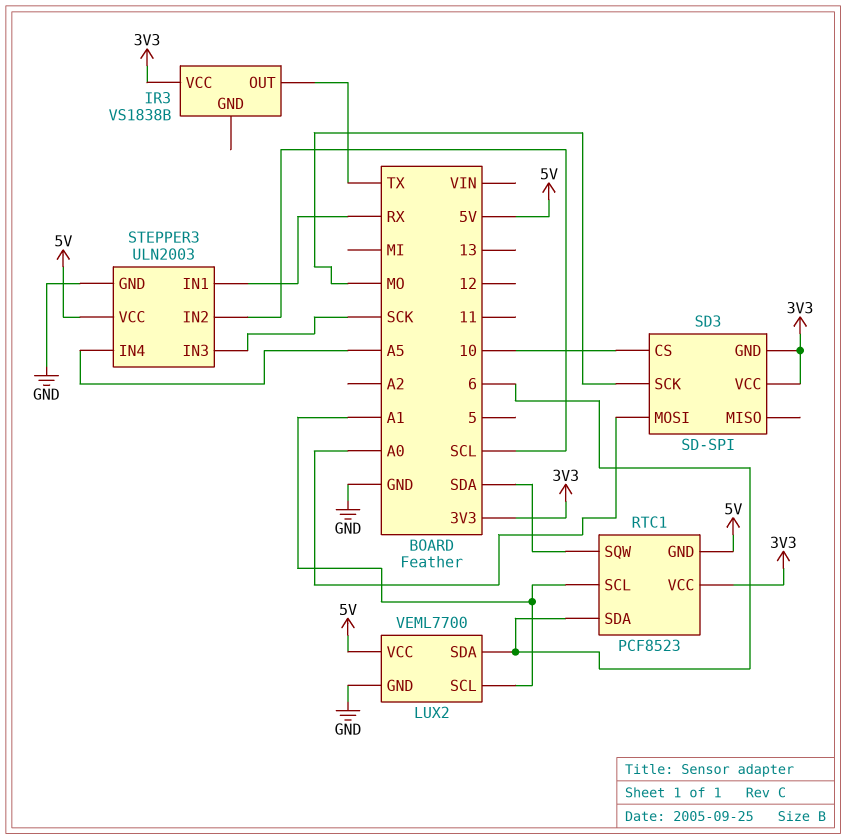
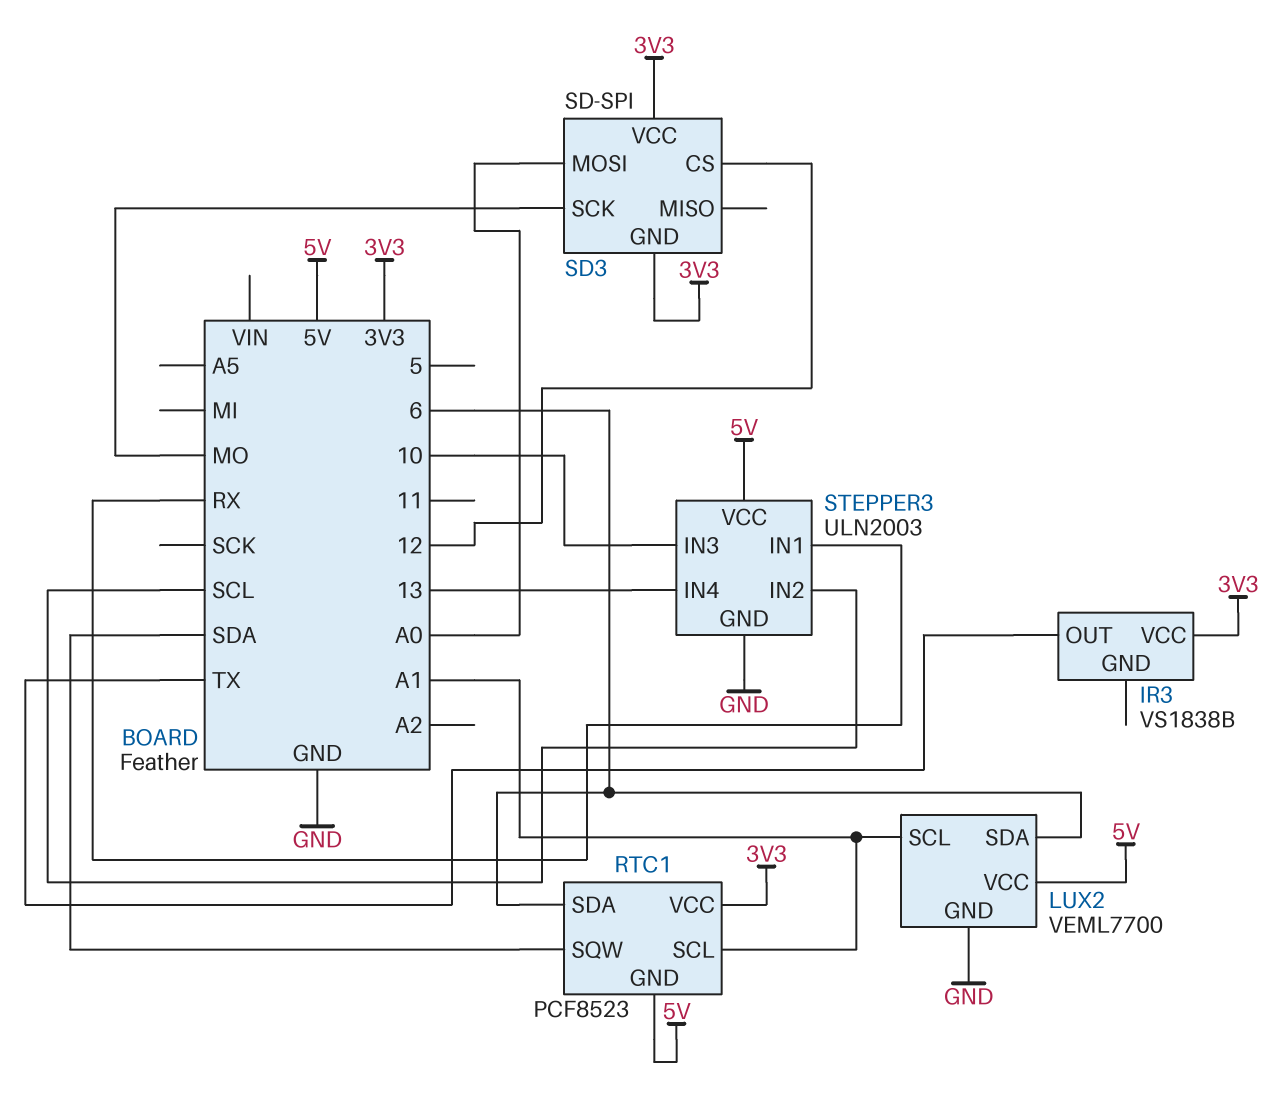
SD3 pin CS: 10 -> 12
STEPPER3 pin IN3: SCK -> 10
STEPPER3 pin IN4: A5 -> 13

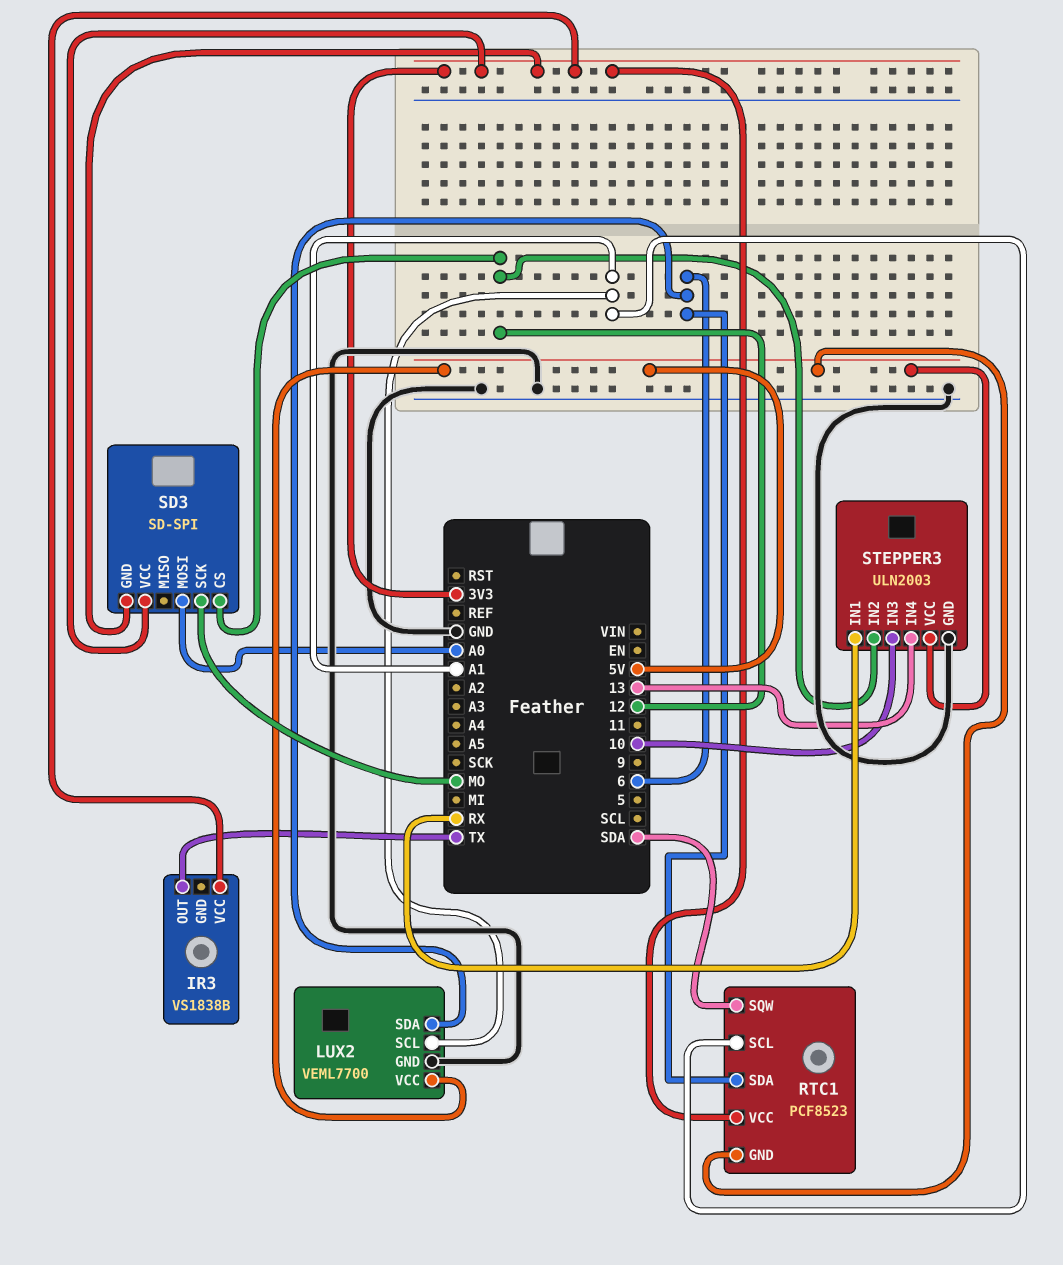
STEPPER3 pin IN2: SCL -> 12

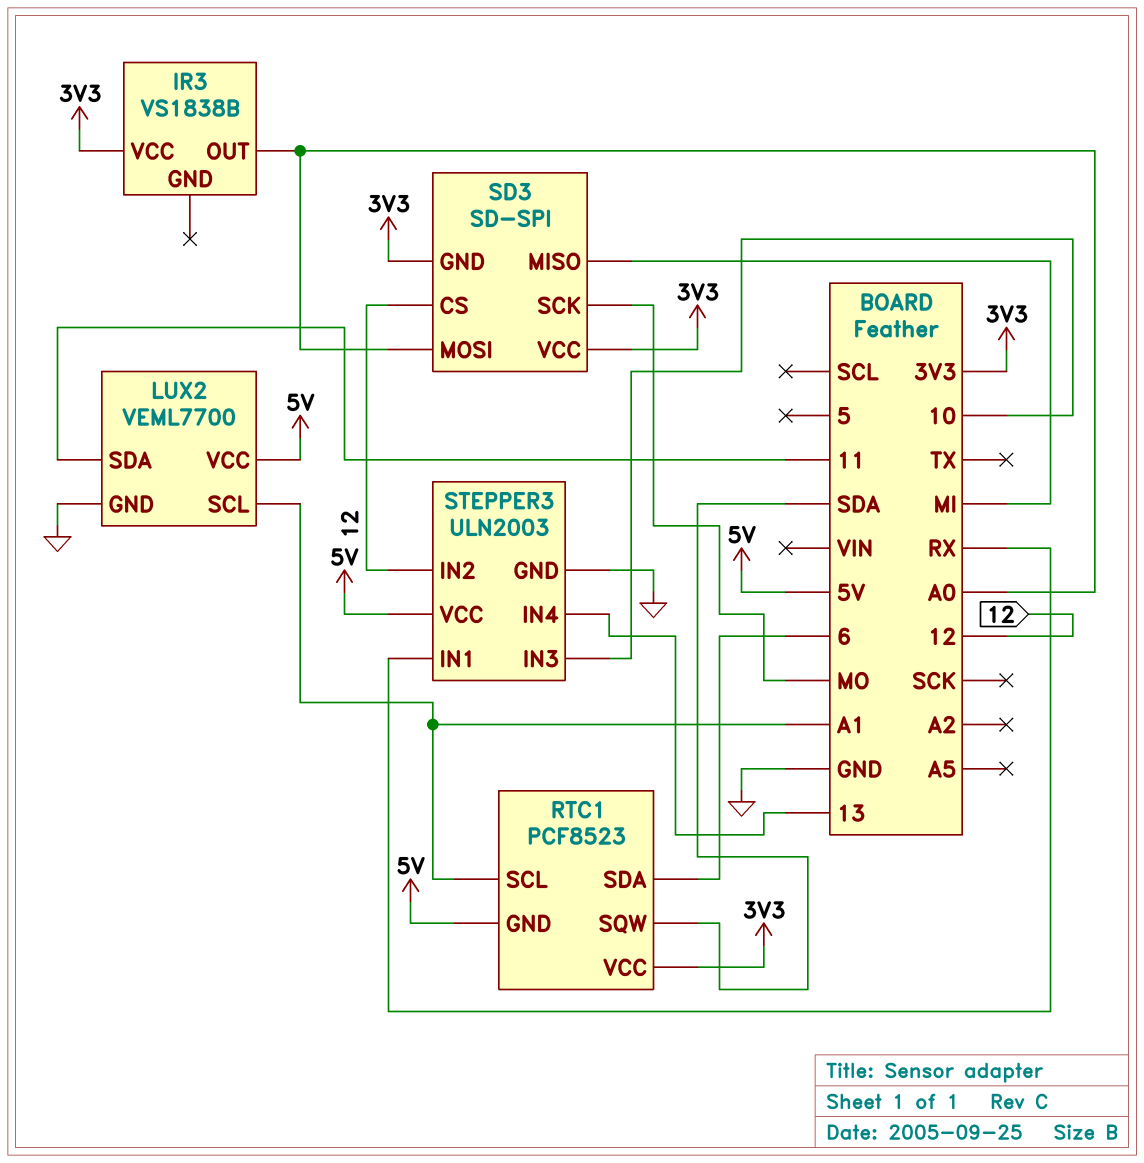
IR3 pin OUT: TX -> A0
LUX2 pin SDA: 6 -> 11
SD3 pin MISO: none -> MI

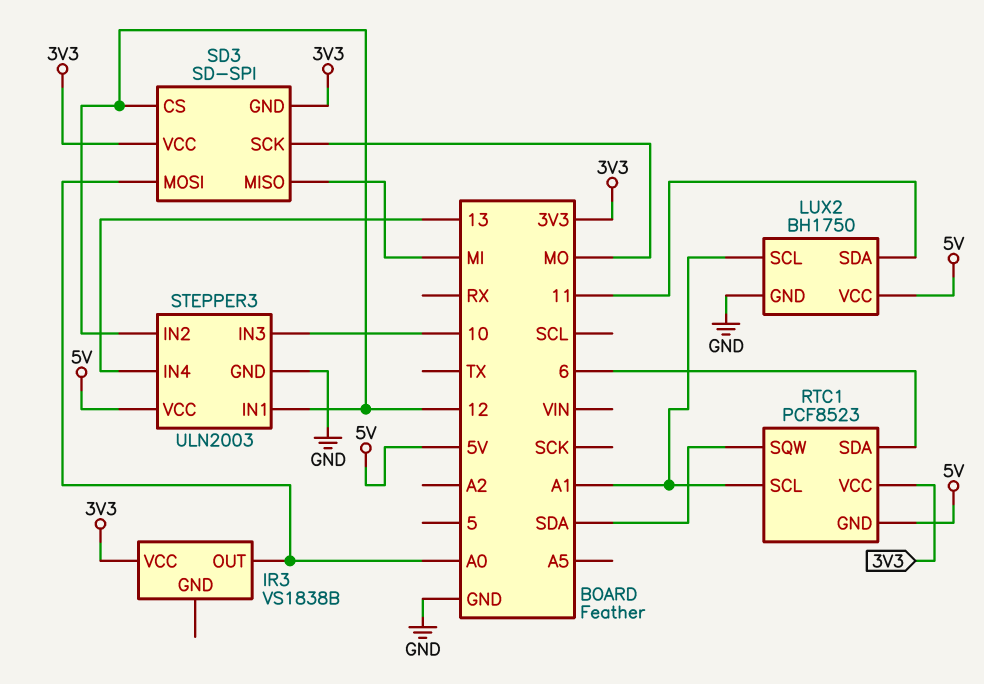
LUX2: VEML7700 -> BH1750
STEPPER3 pin IN1: RX -> 12

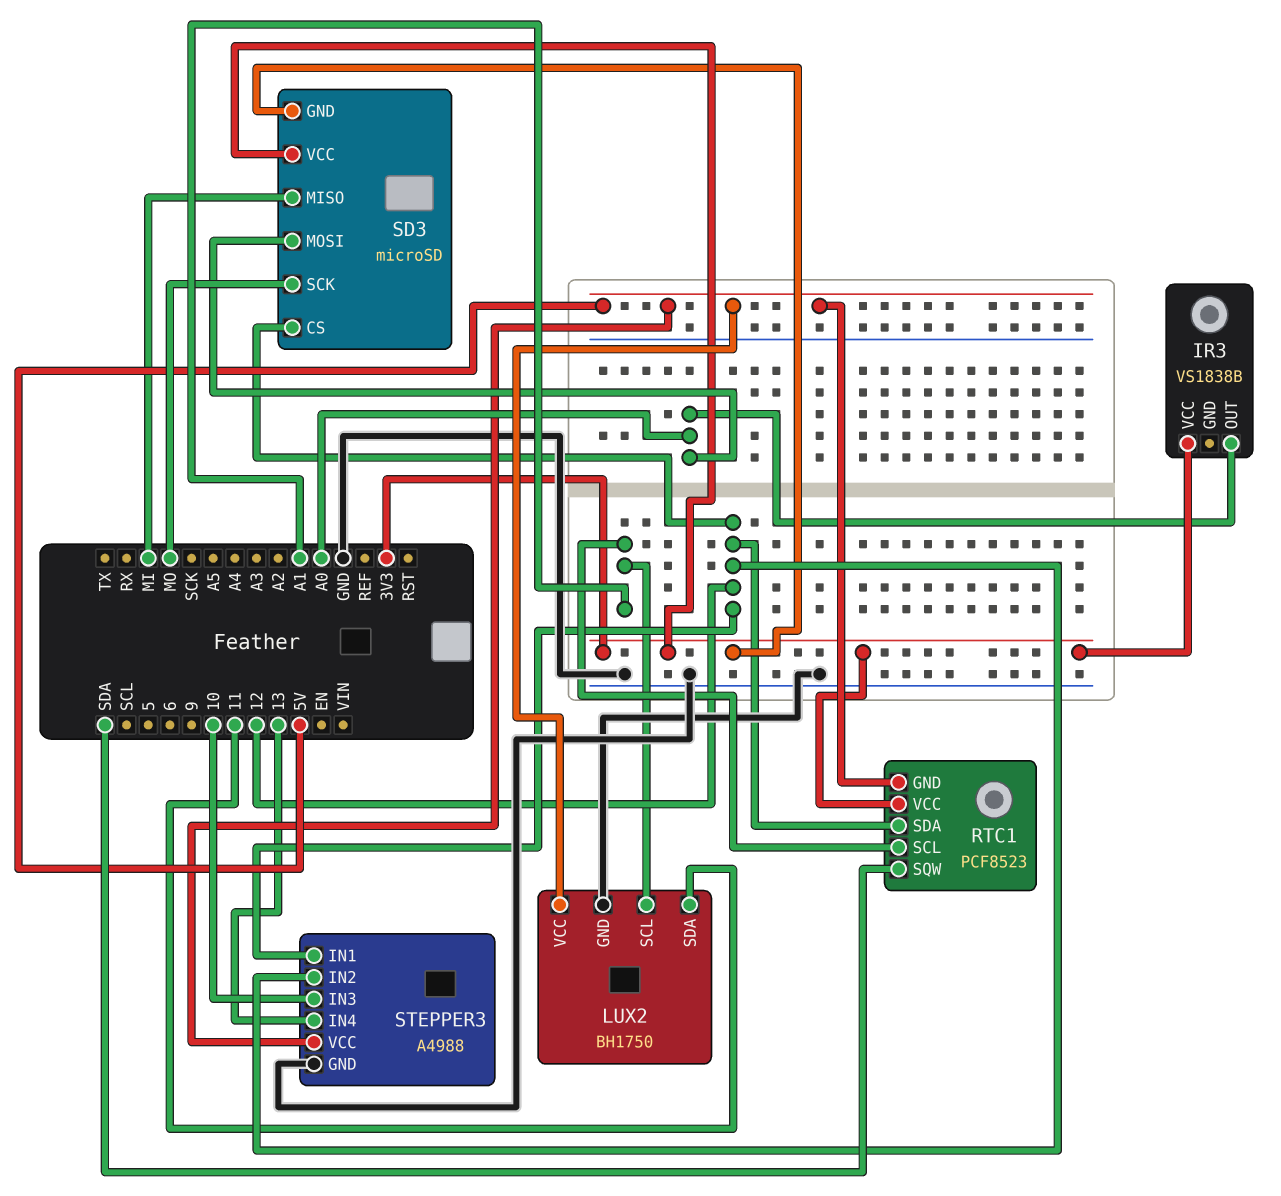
RTC1 pin SDA: 6 -> 12
SD3: SD-SPI -> microSD
STEPPER3: ULN2003 -> A4988

